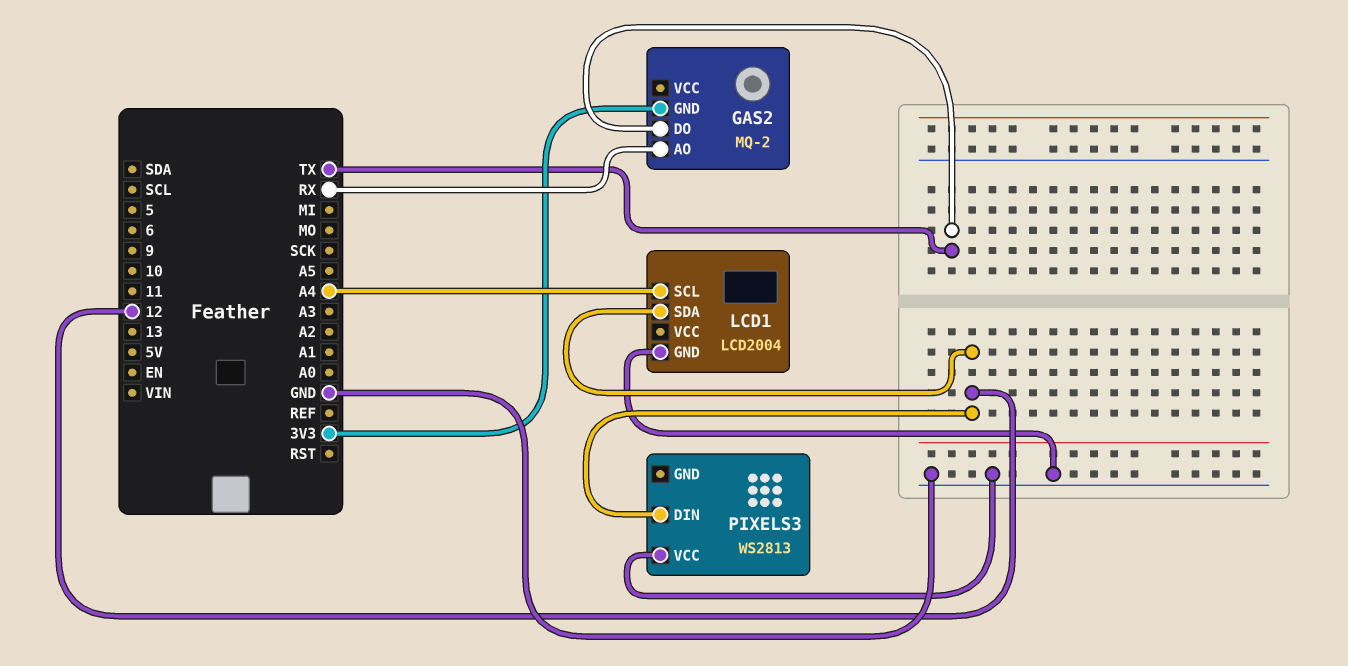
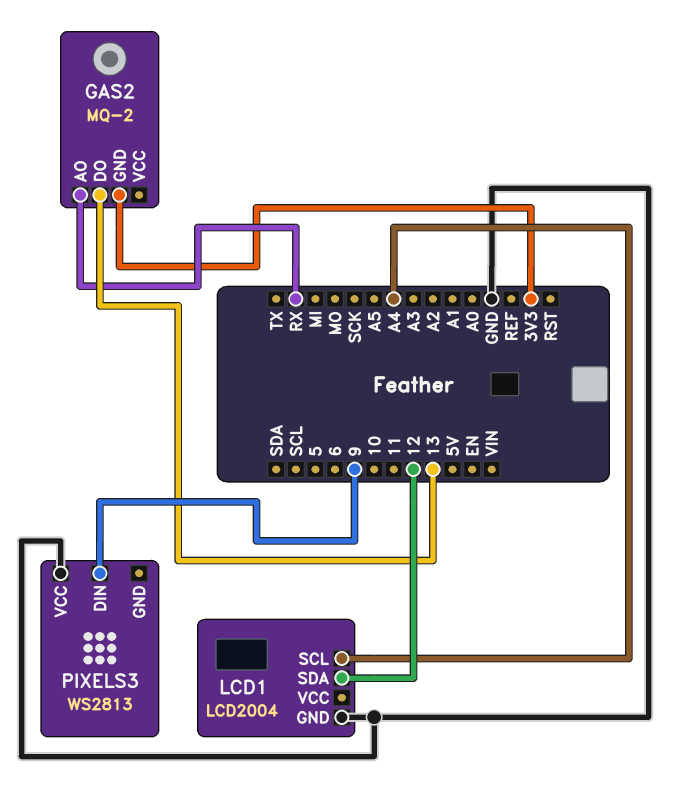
GAS2 pin DO: TX -> 13
PIXELS3 pin DIN: 12 -> 9

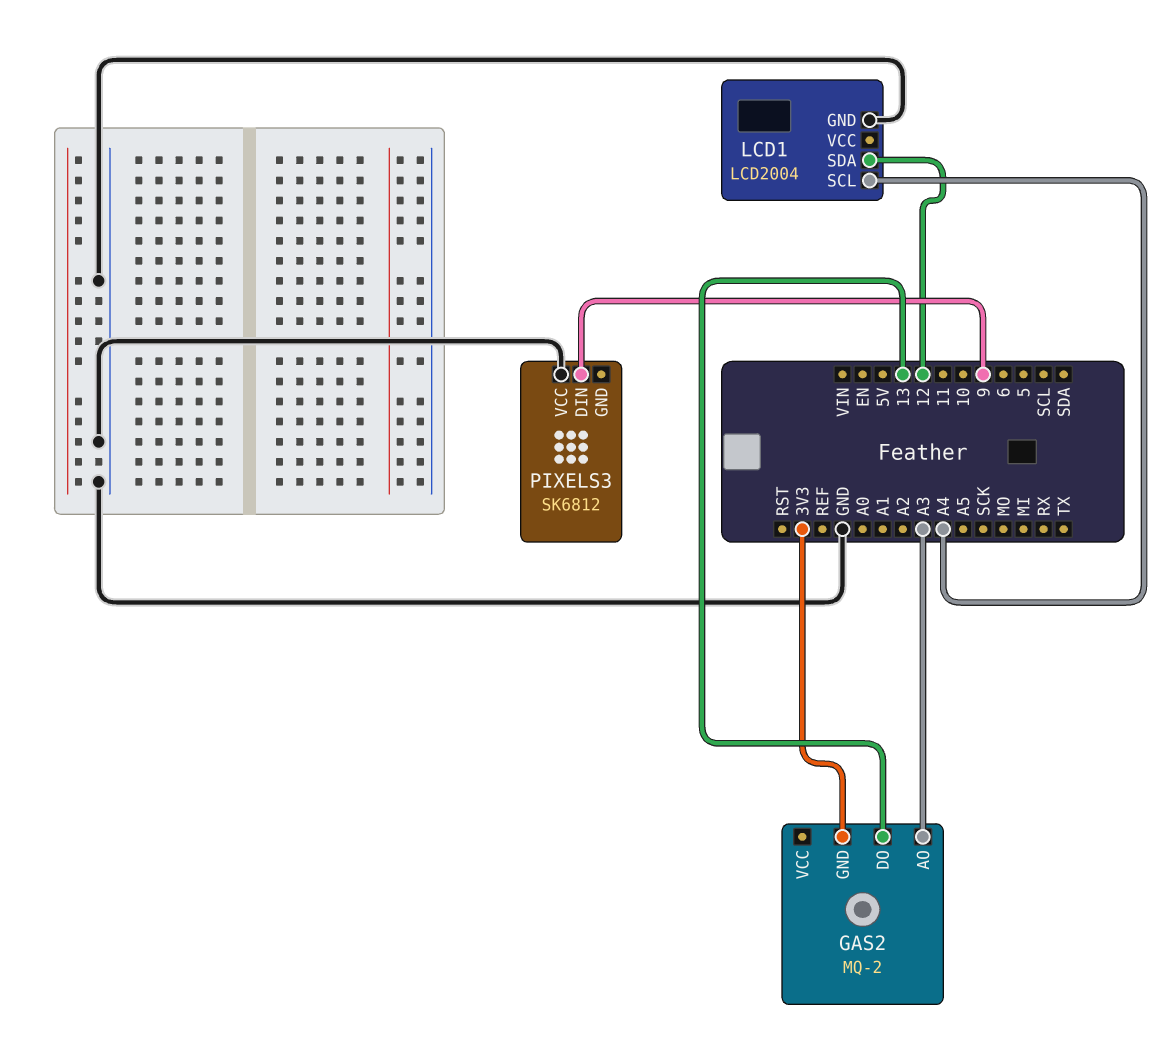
GAS2 pin AO: RX -> A3
PIXELS3: WS2813 -> SK6812

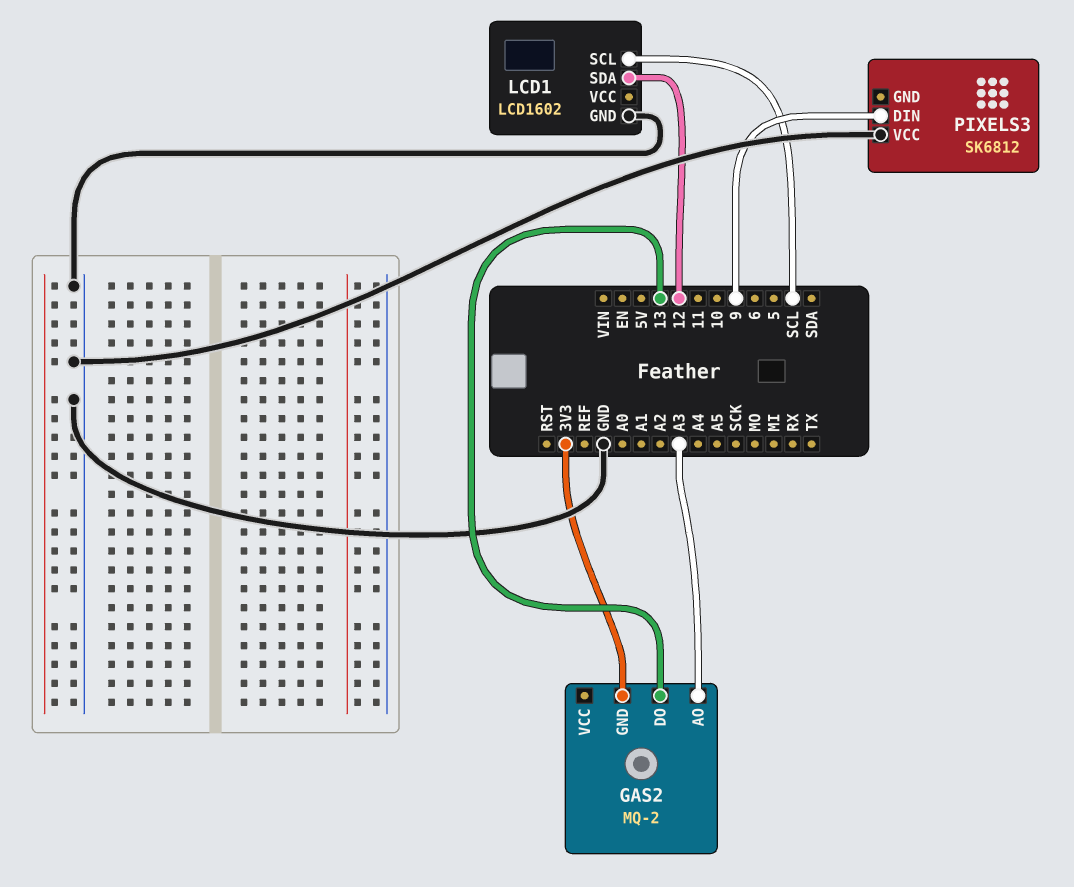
LCD1: LCD2004 -> LCD1602
LCD1 pin SCL: A4 -> SCL

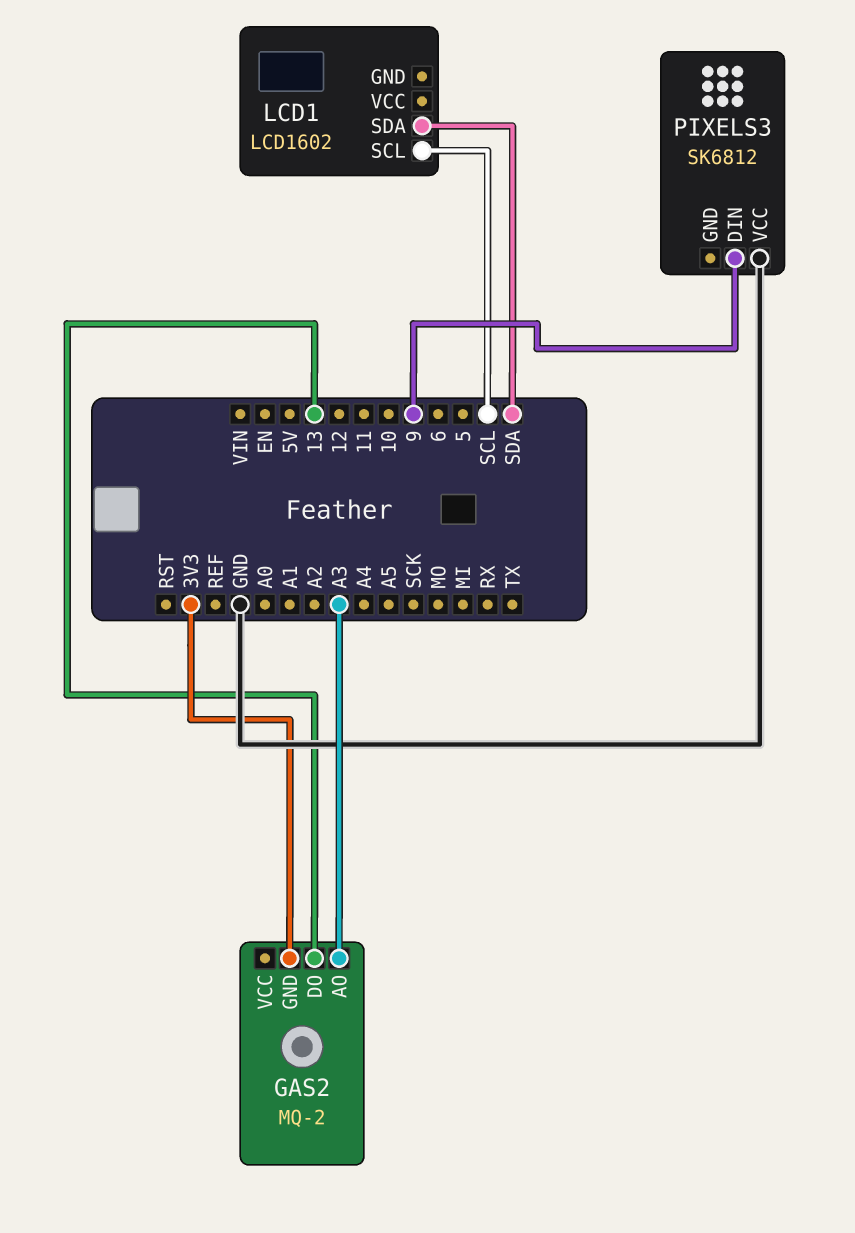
LCD1 pin GND: GND -> none
LCD1 pin SDA: 12 -> SDA

